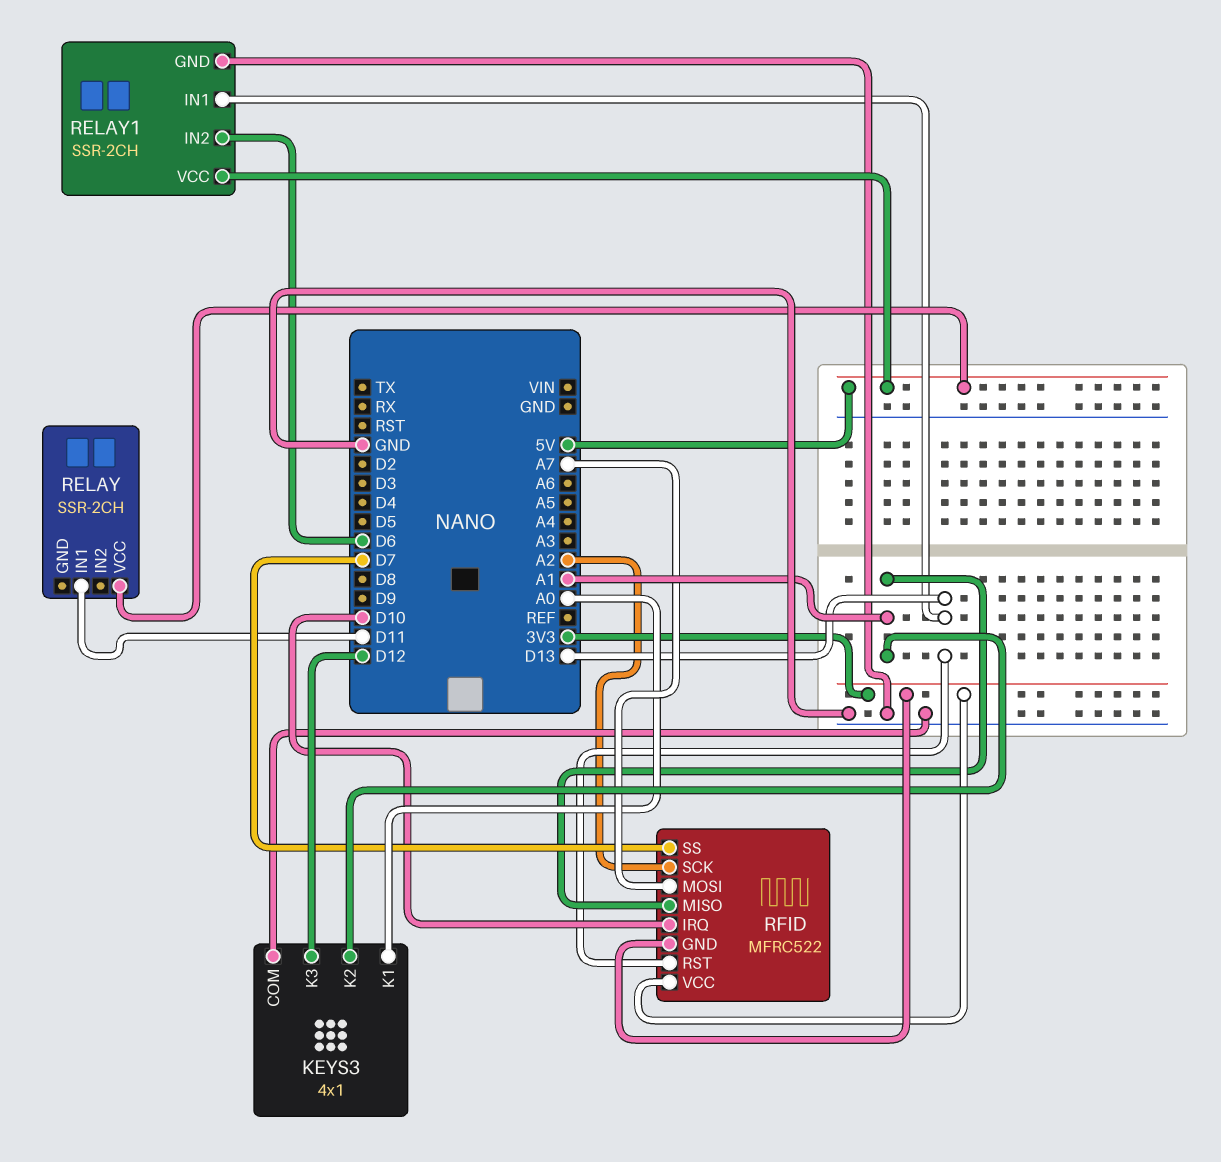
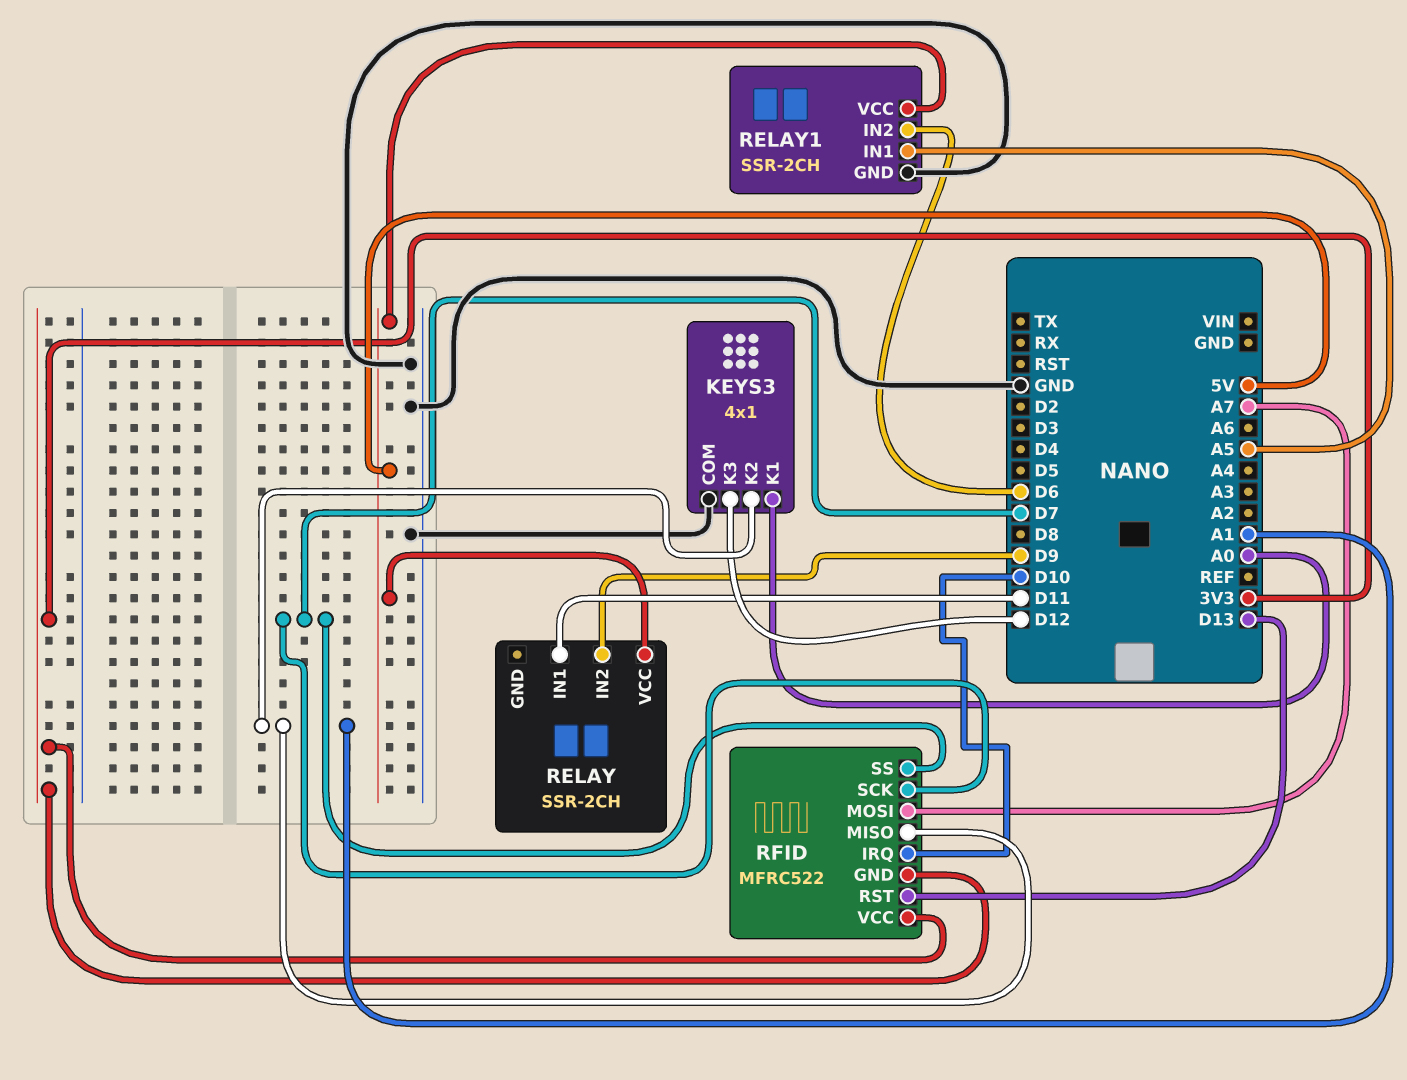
RELAY pin IN2: none -> D9
RELAY1 pin IN1: D13 -> A5
RFID pin SCK: A2 -> D7

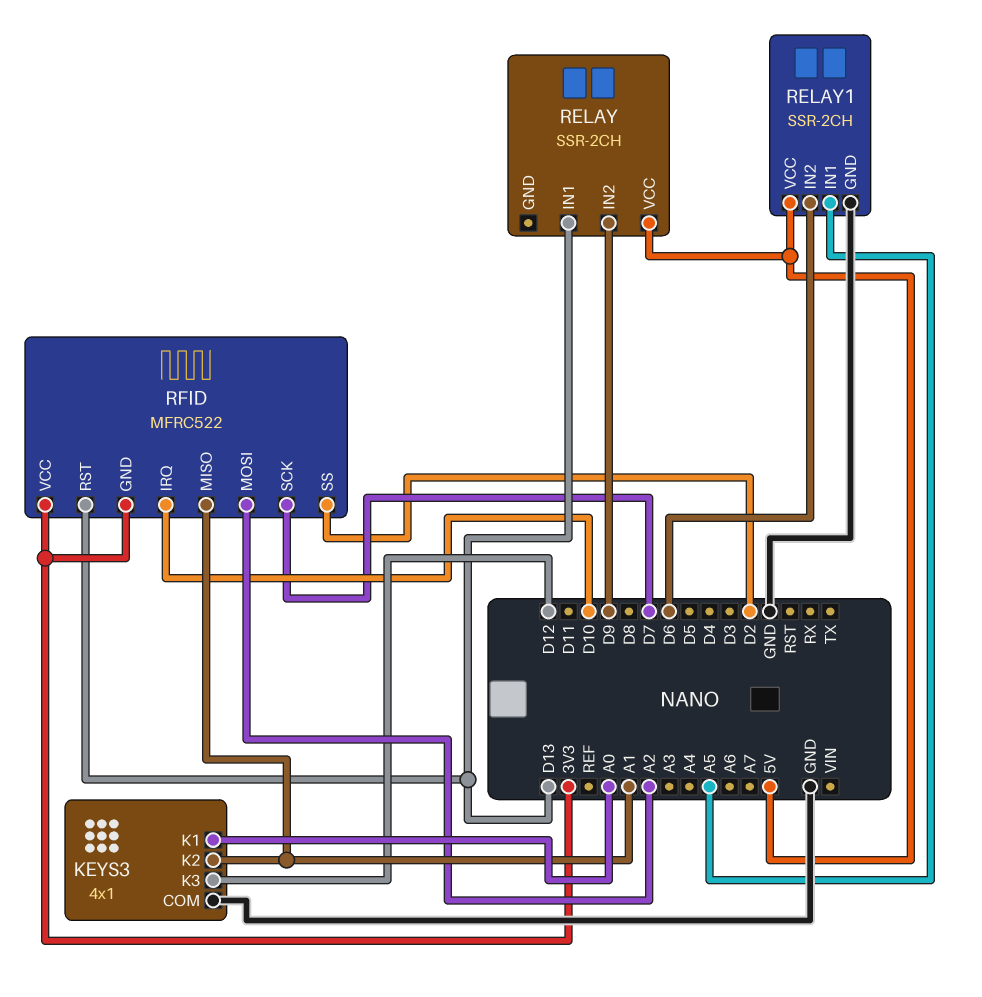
RELAY pin IN1: D11 -> D13
RFID pin MOSI: A7 -> A2
RFID pin SS: D7 -> D2

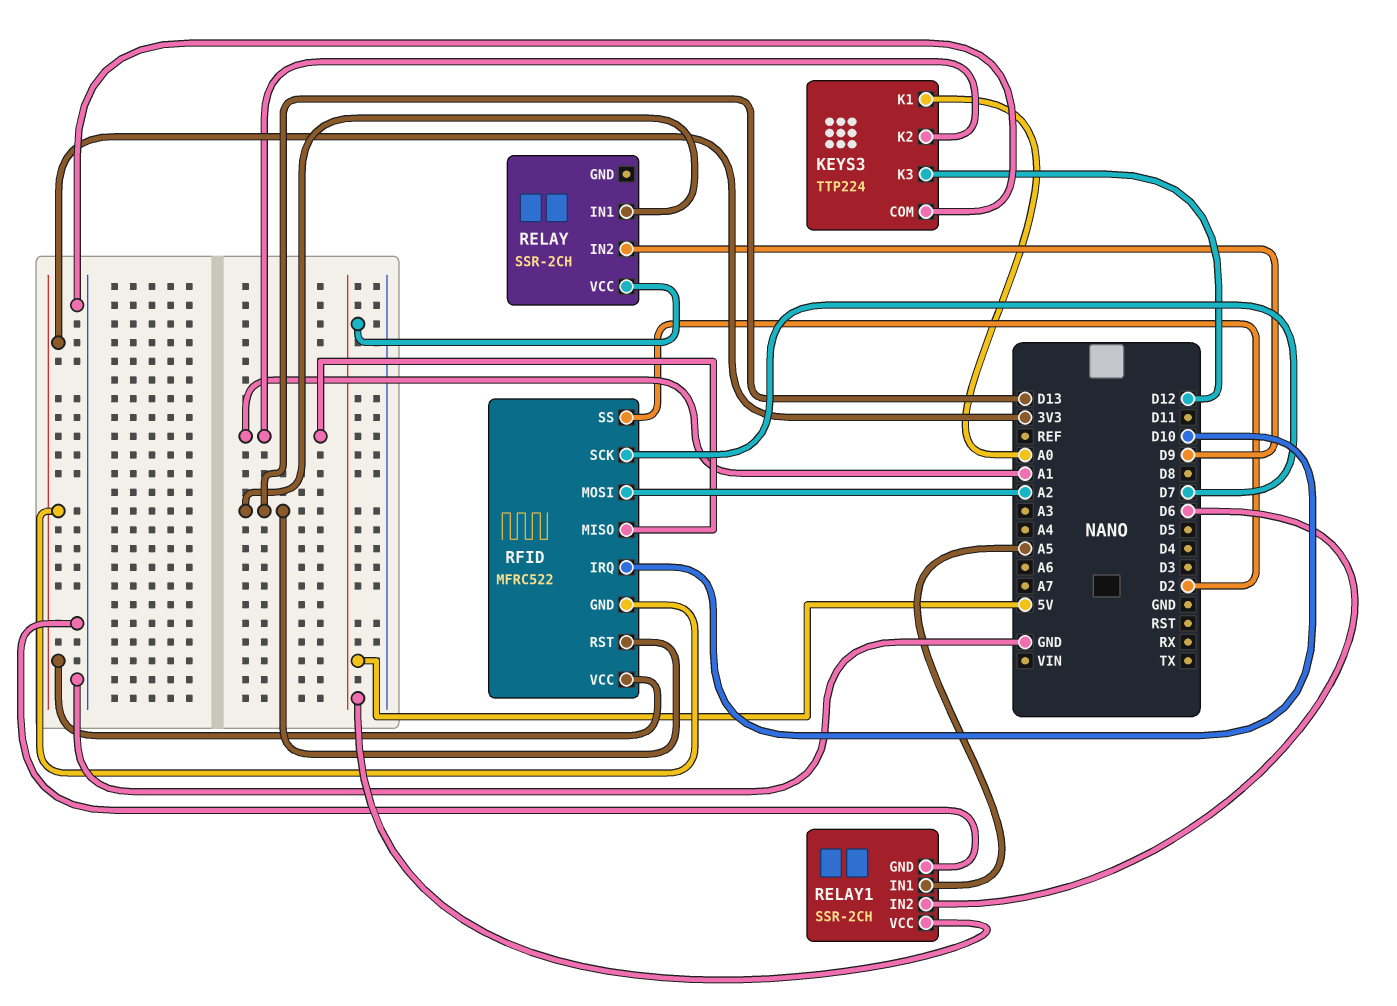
KEYS3: 4x1 -> TTP224

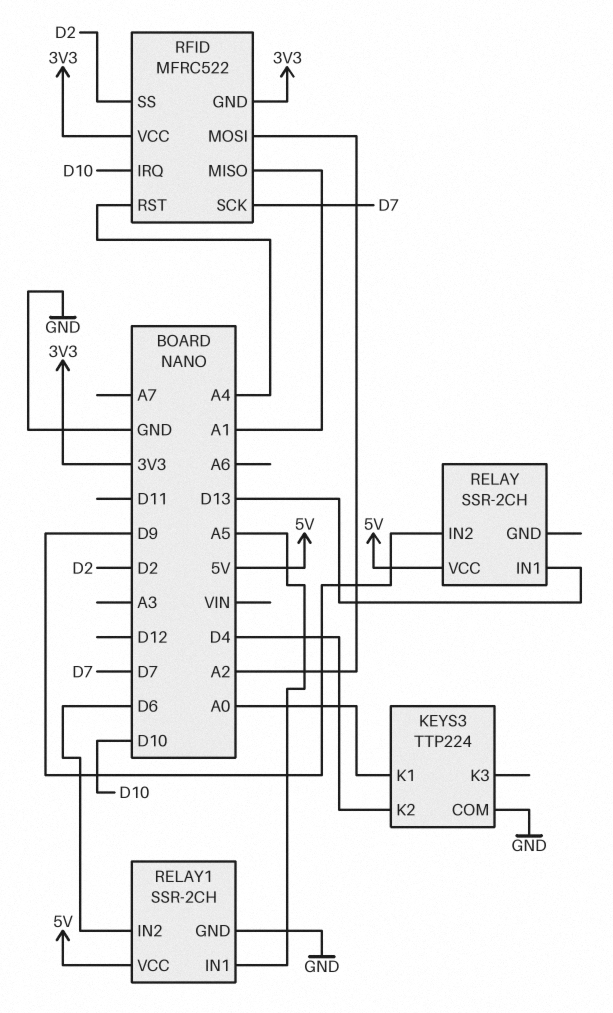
KEYS3 pin K2: A1 -> D4
KEYS3 pin K3: D12 -> none
RFID pin RST: D13 -> A4

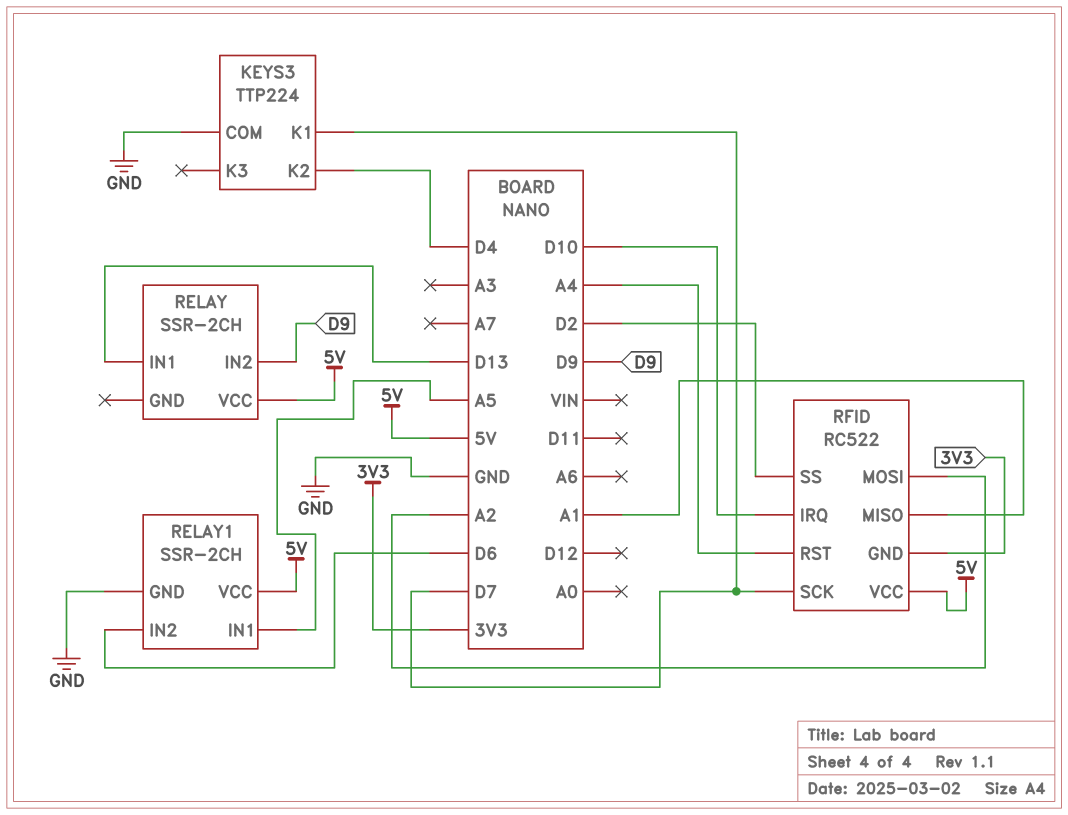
KEYS3 pin K1: A0 -> D7
RFID: MFRC522 -> RC522
RFID pin VCC: 3V3 -> 5V

